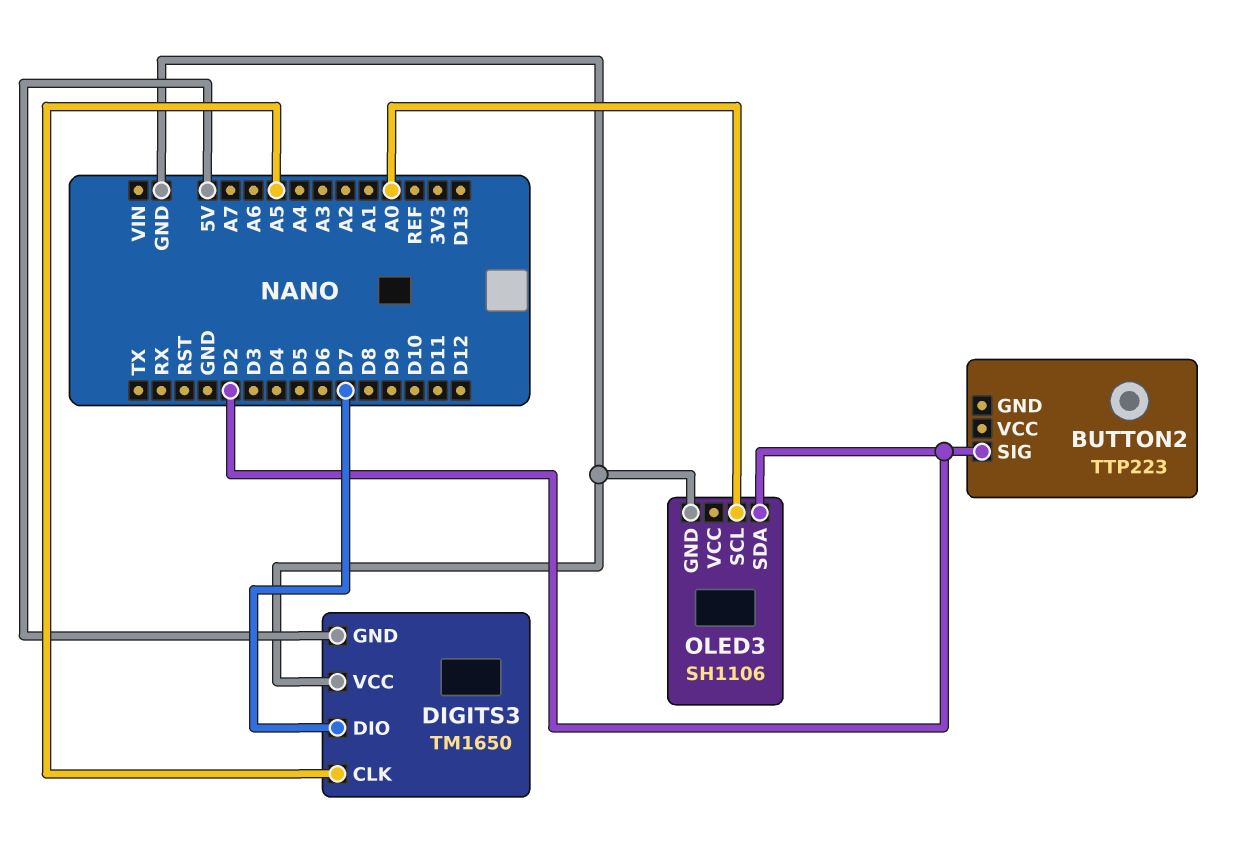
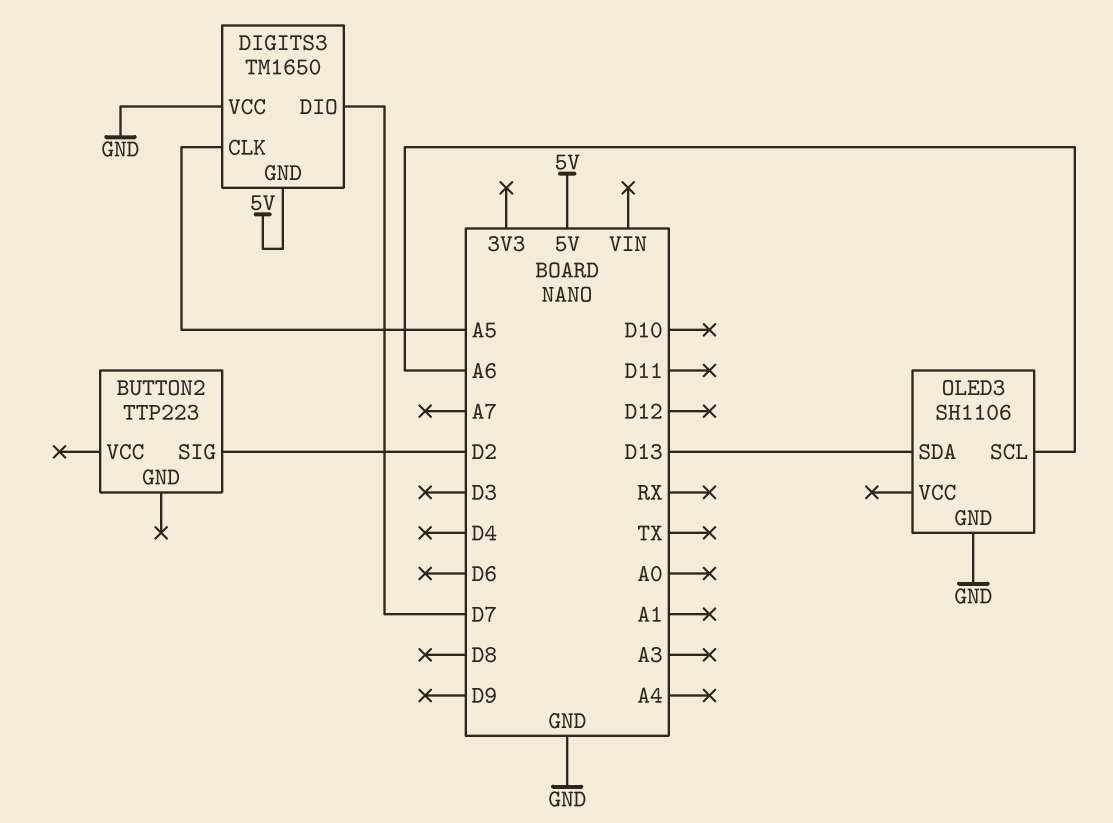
OLED3 pin SCL: A0 -> A6
OLED3 pin SDA: D2 -> D13

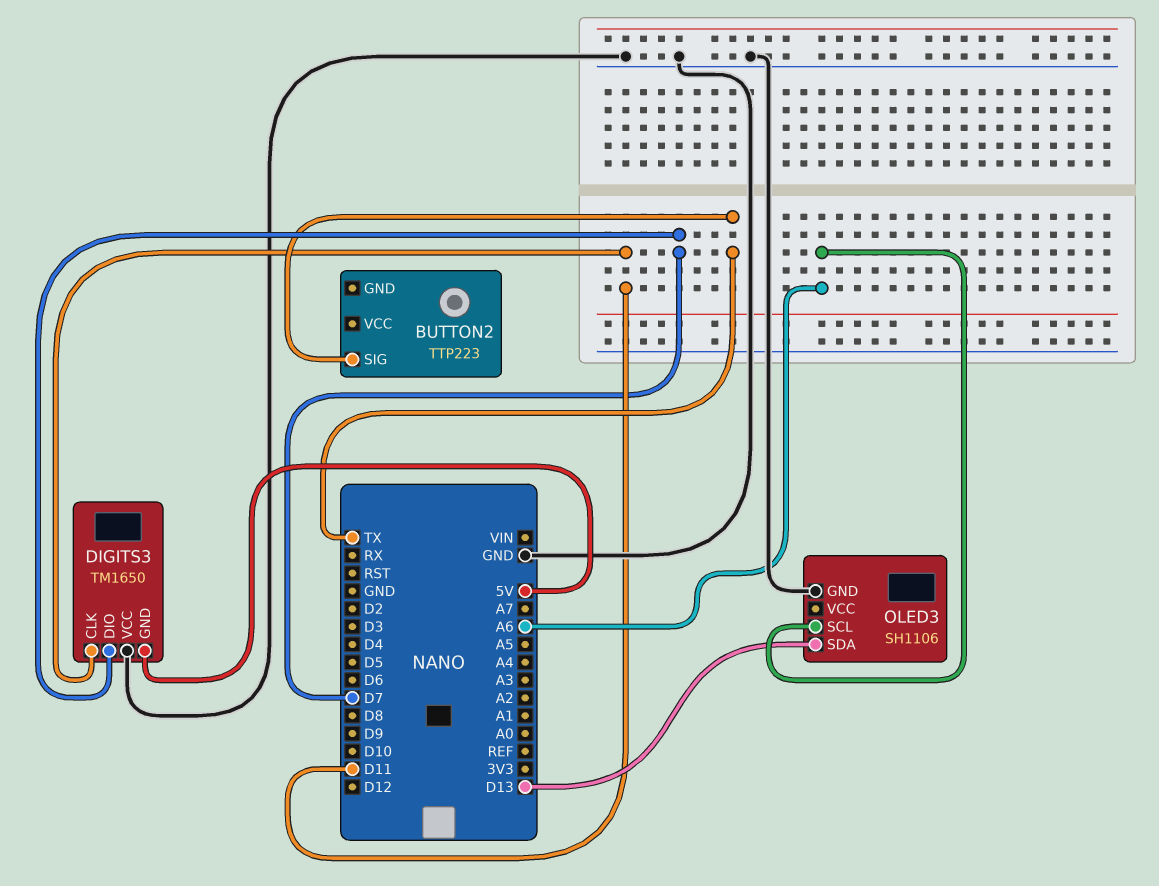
BUTTON2 pin SIG: D2 -> TX
DIGITS3 pin CLK: A5 -> D11

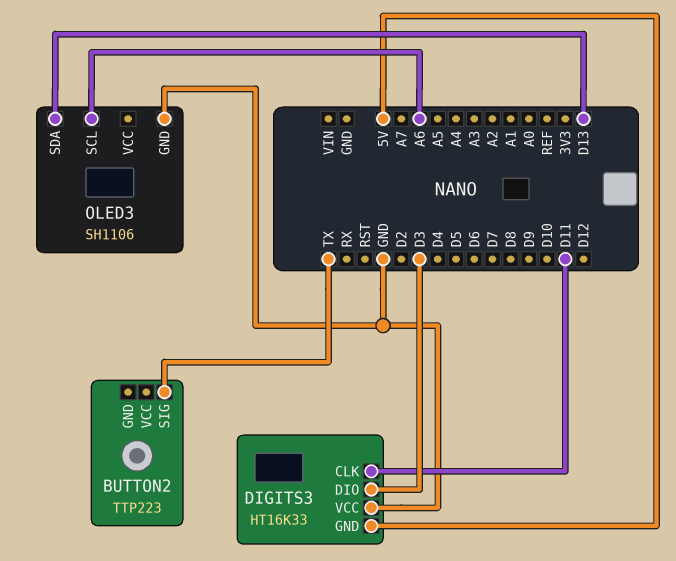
DIGITS3: TM1650 -> HT16K33
DIGITS3 pin DIO: D7 -> D3

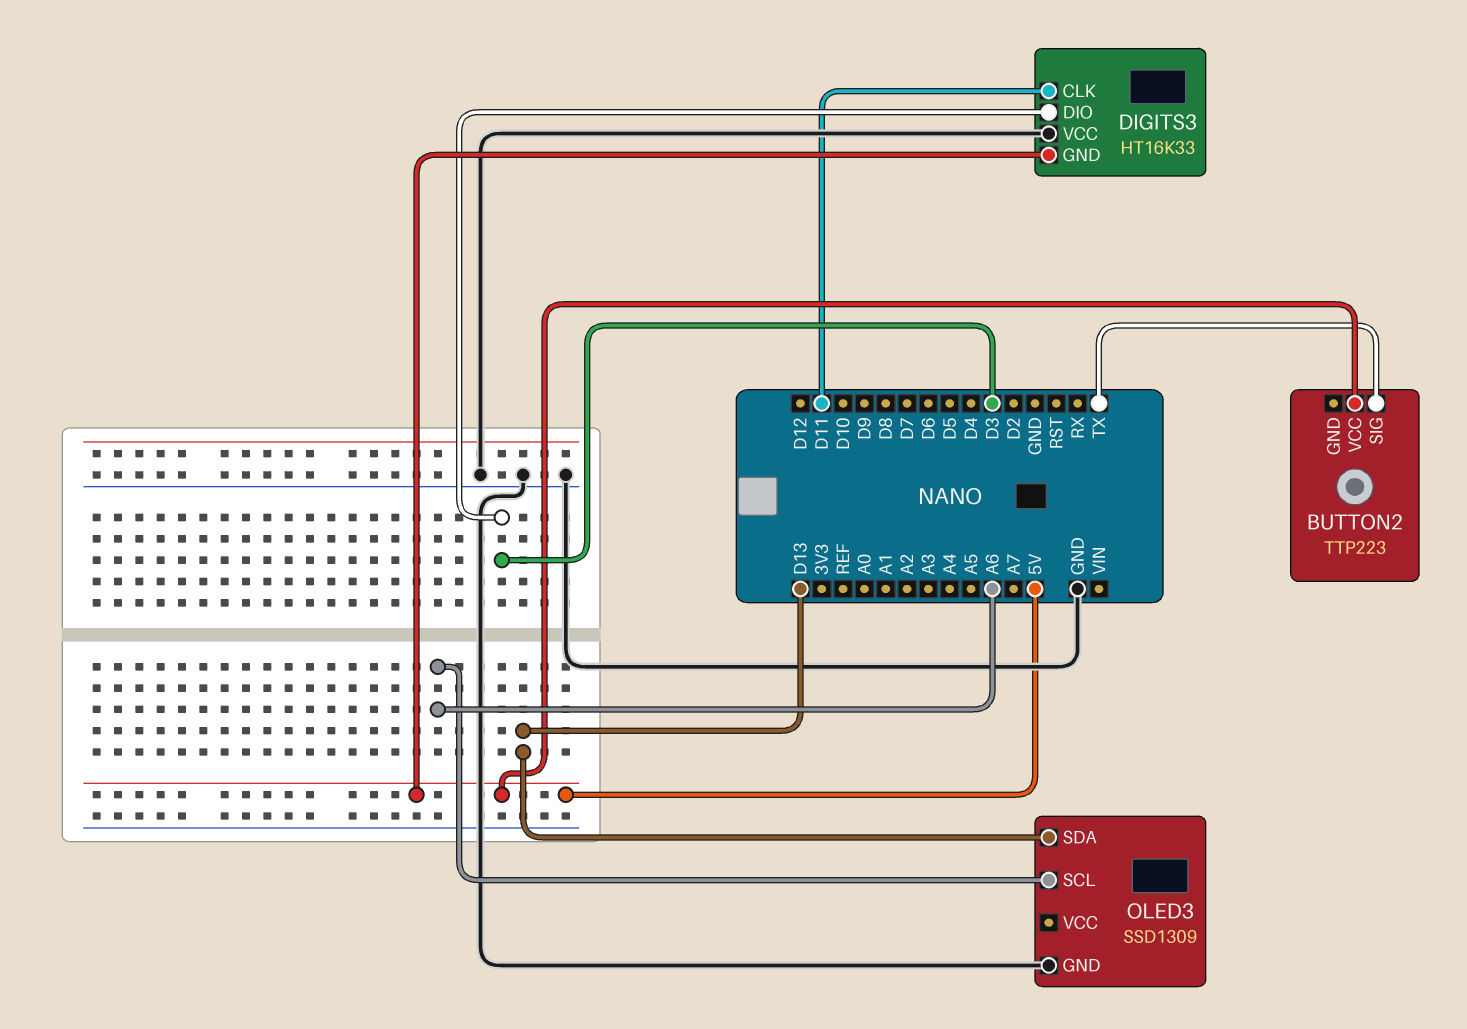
BUTTON2 pin VCC: none -> 5V
OLED3: SH1106 -> SSD1309

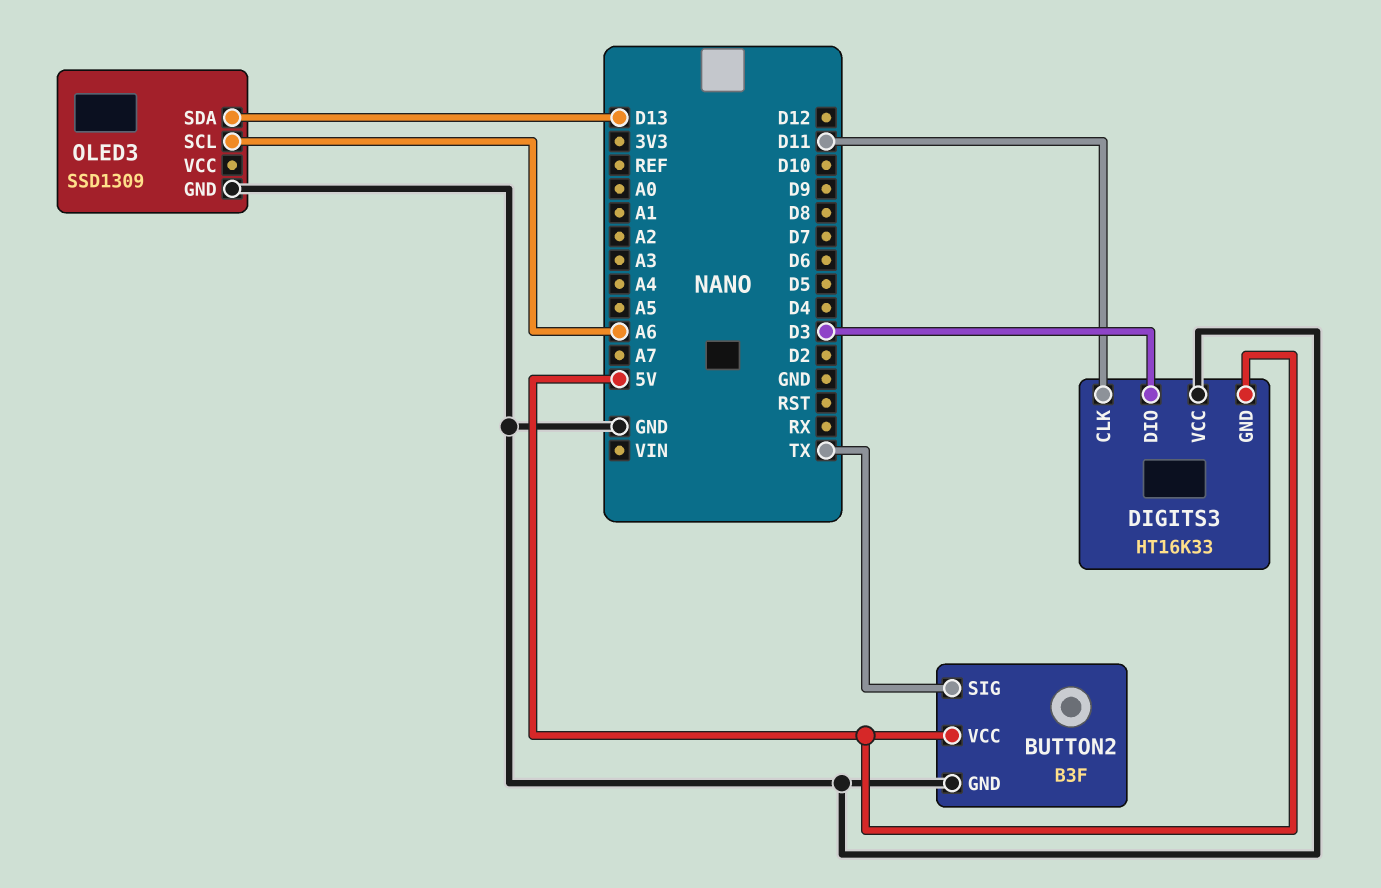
BUTTON2: TTP223 -> B3F
BUTTON2 pin GND: none -> GND

